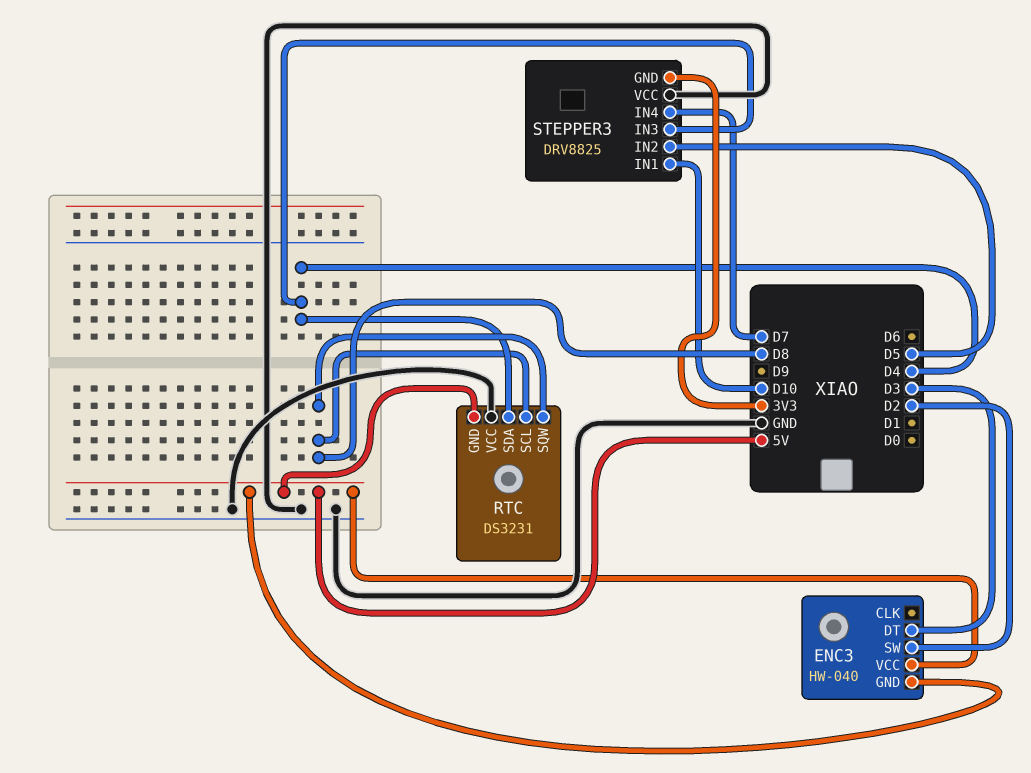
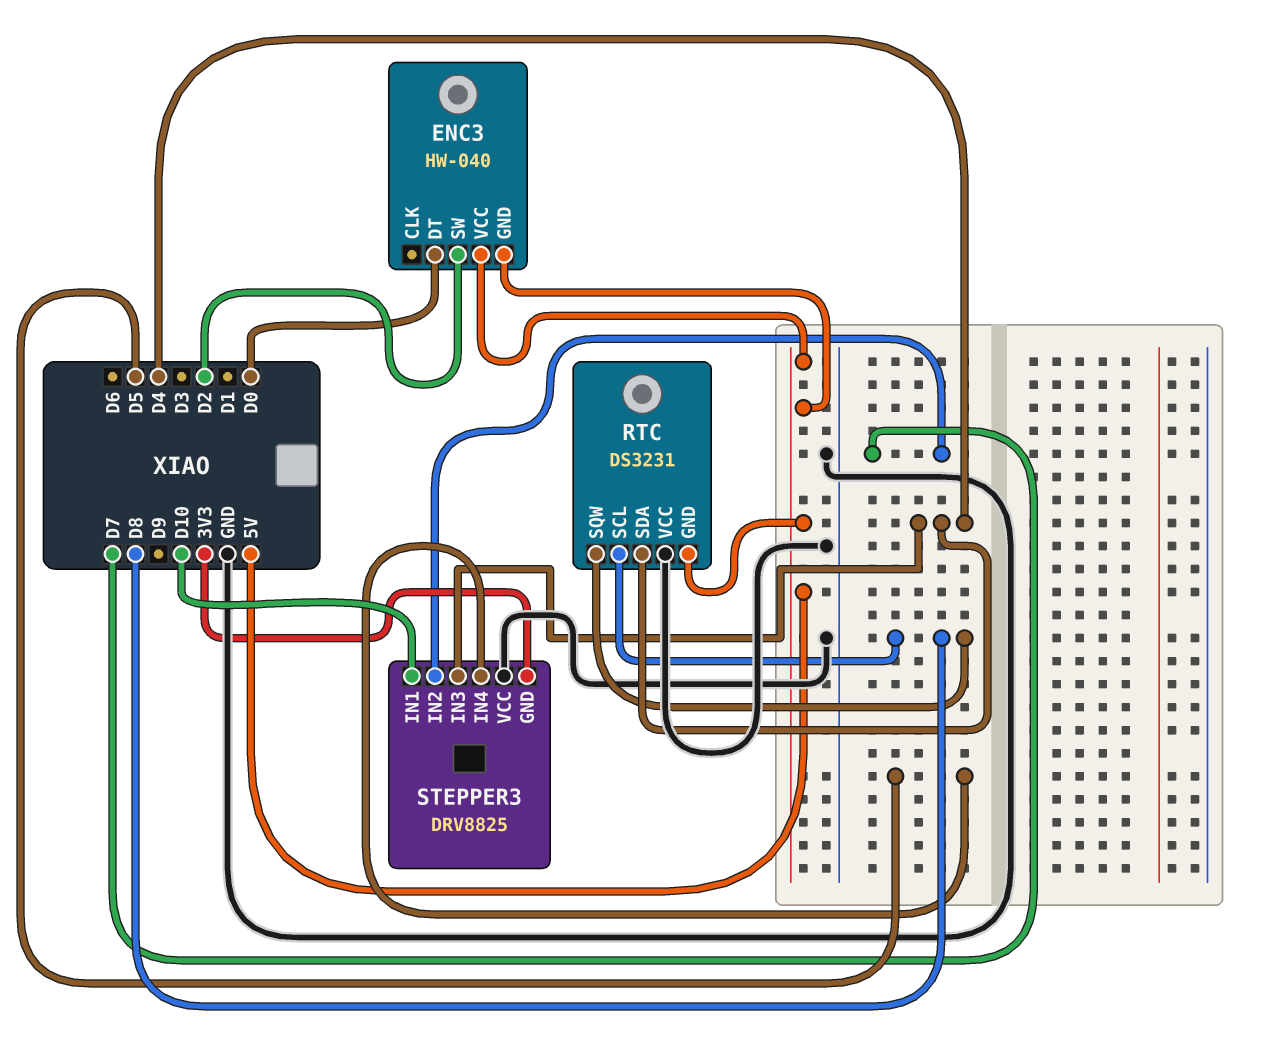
ENC3 pin DT: D3 -> D0
STEPPER3 pin IN2: D5 -> D7
STEPPER3 pin IN4: D7 -> D5

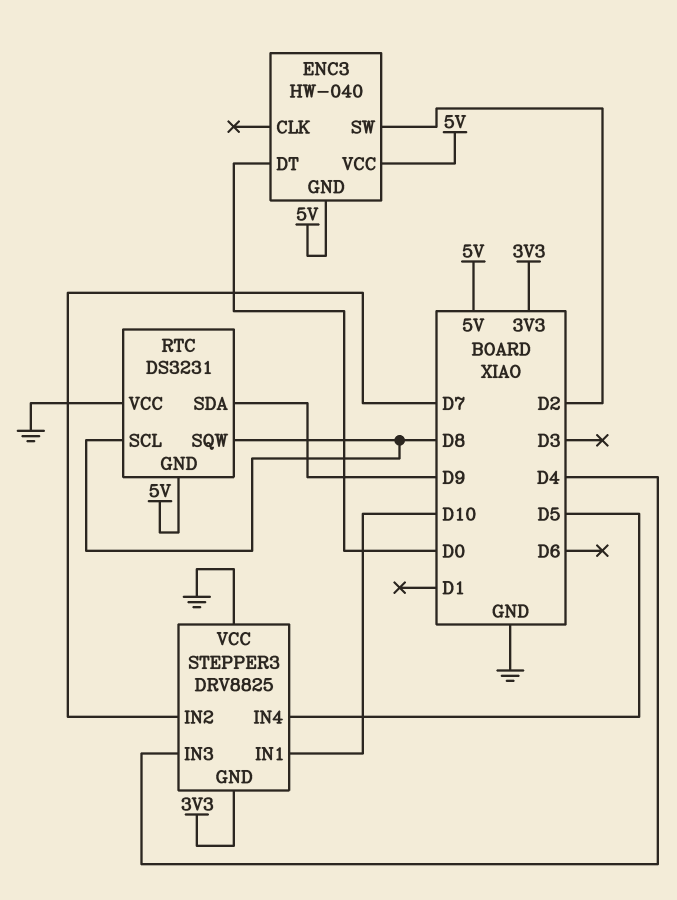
RTC pin SDA: D4 -> D9

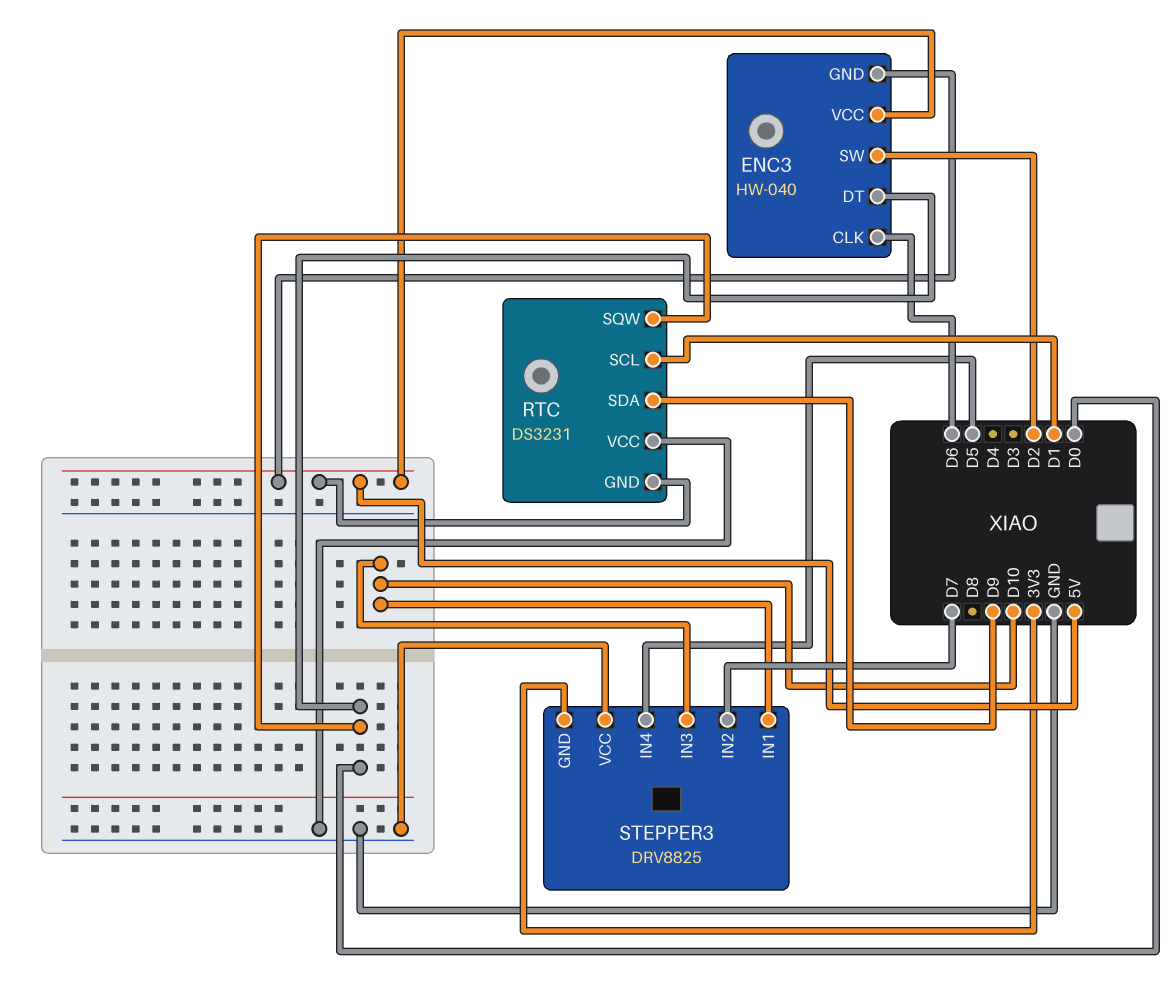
ENC3 pin CLK: none -> D6
RTC pin SCL: D8 -> D1
RTC pin SQW: D8 -> D0
STEPPER3 pin IN3: D4 -> D10

